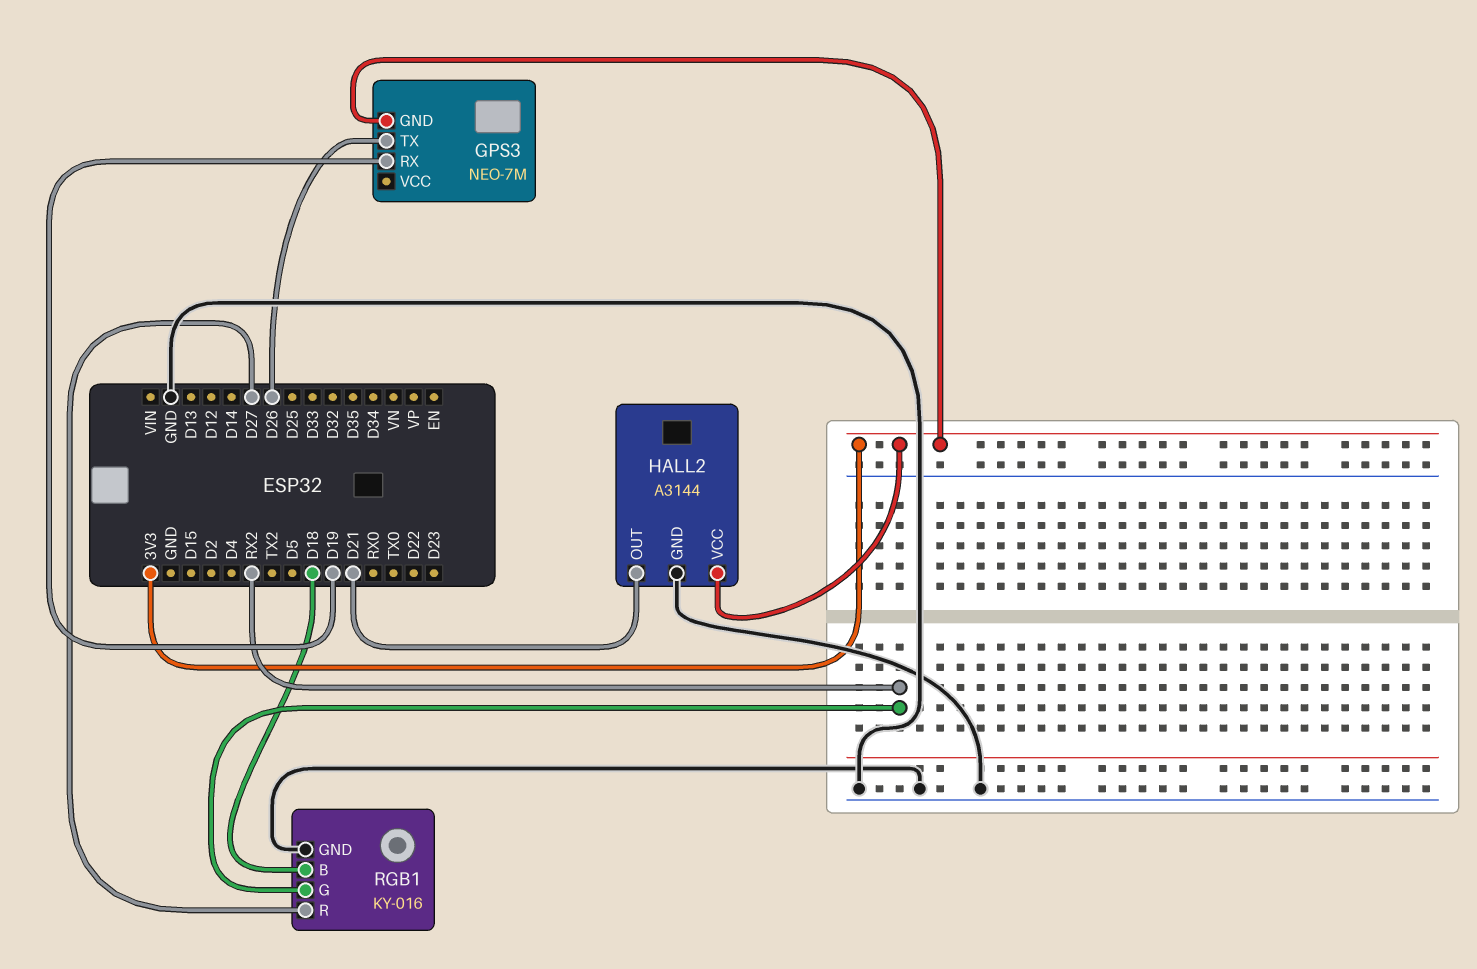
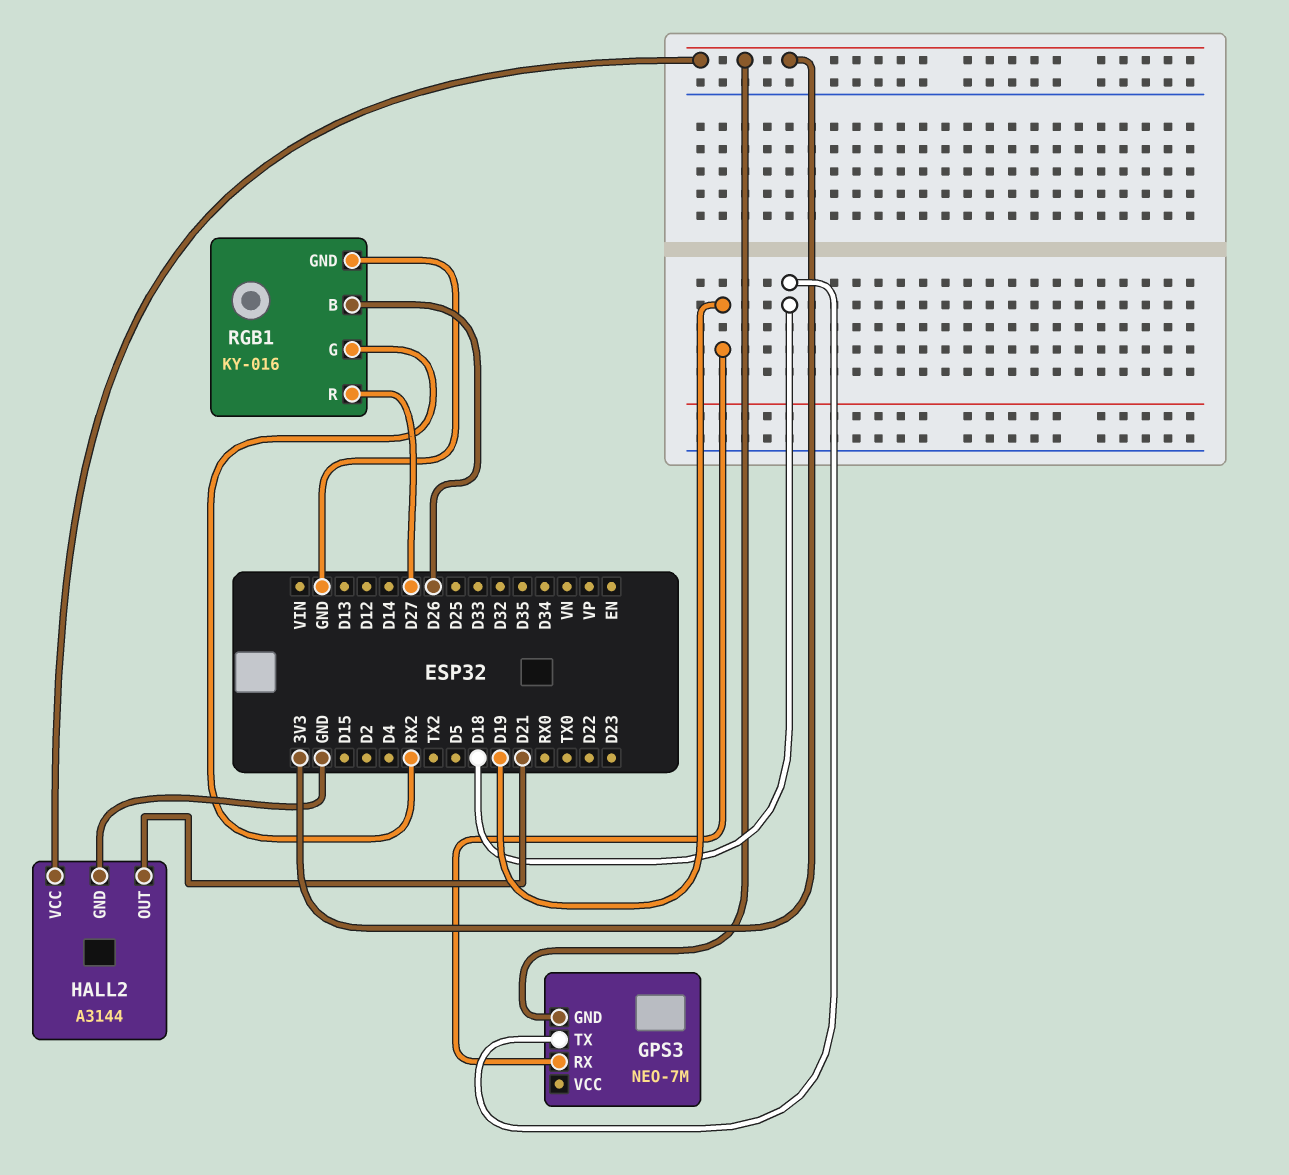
GPS3 pin TX: D26 -> D18
RGB1 pin B: D18 -> D26

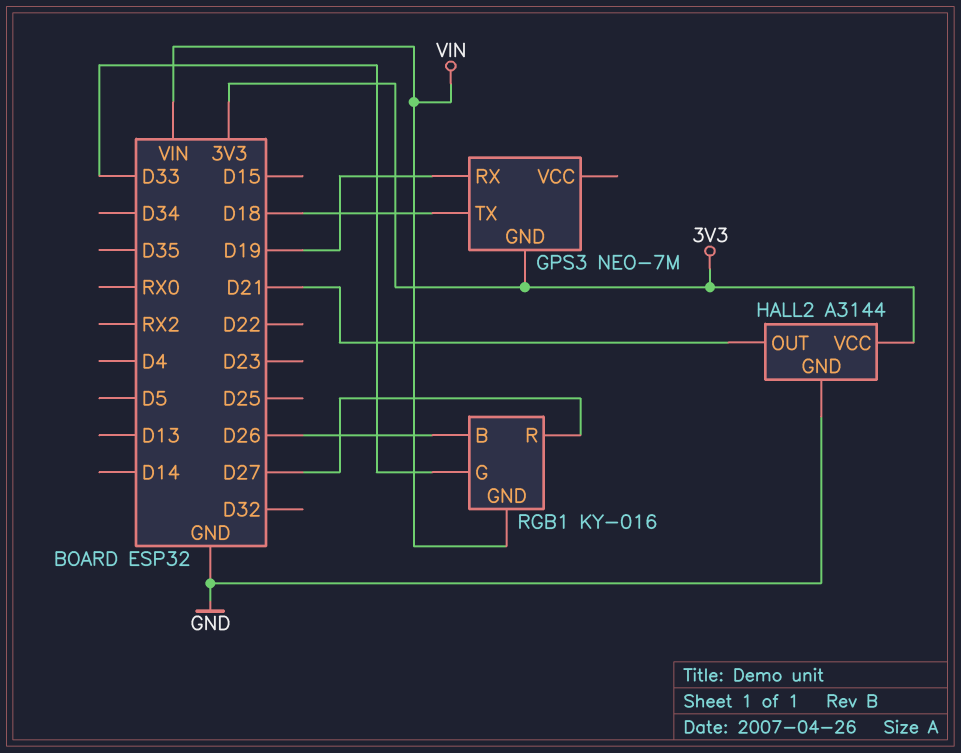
RGB1 pin G: RX2 -> D33
RGB1 pin GND: GND -> VIN

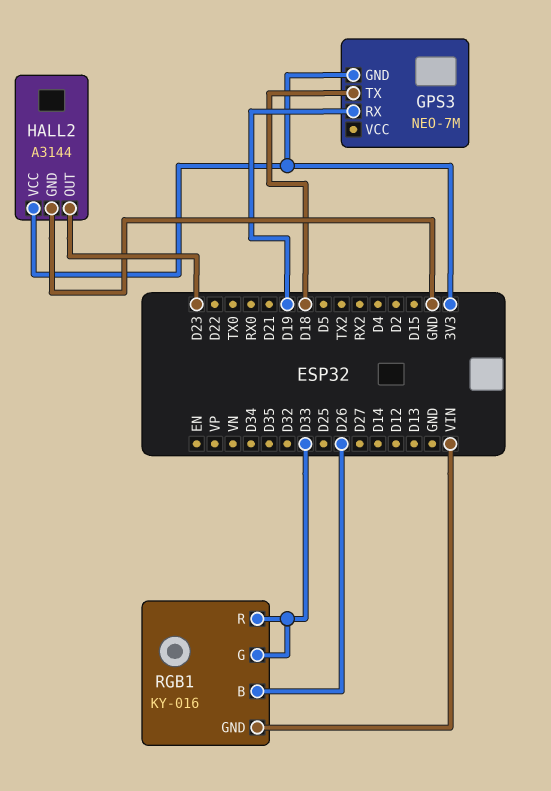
HALL2 pin OUT: D21 -> D23
RGB1 pin R: D27 -> D33

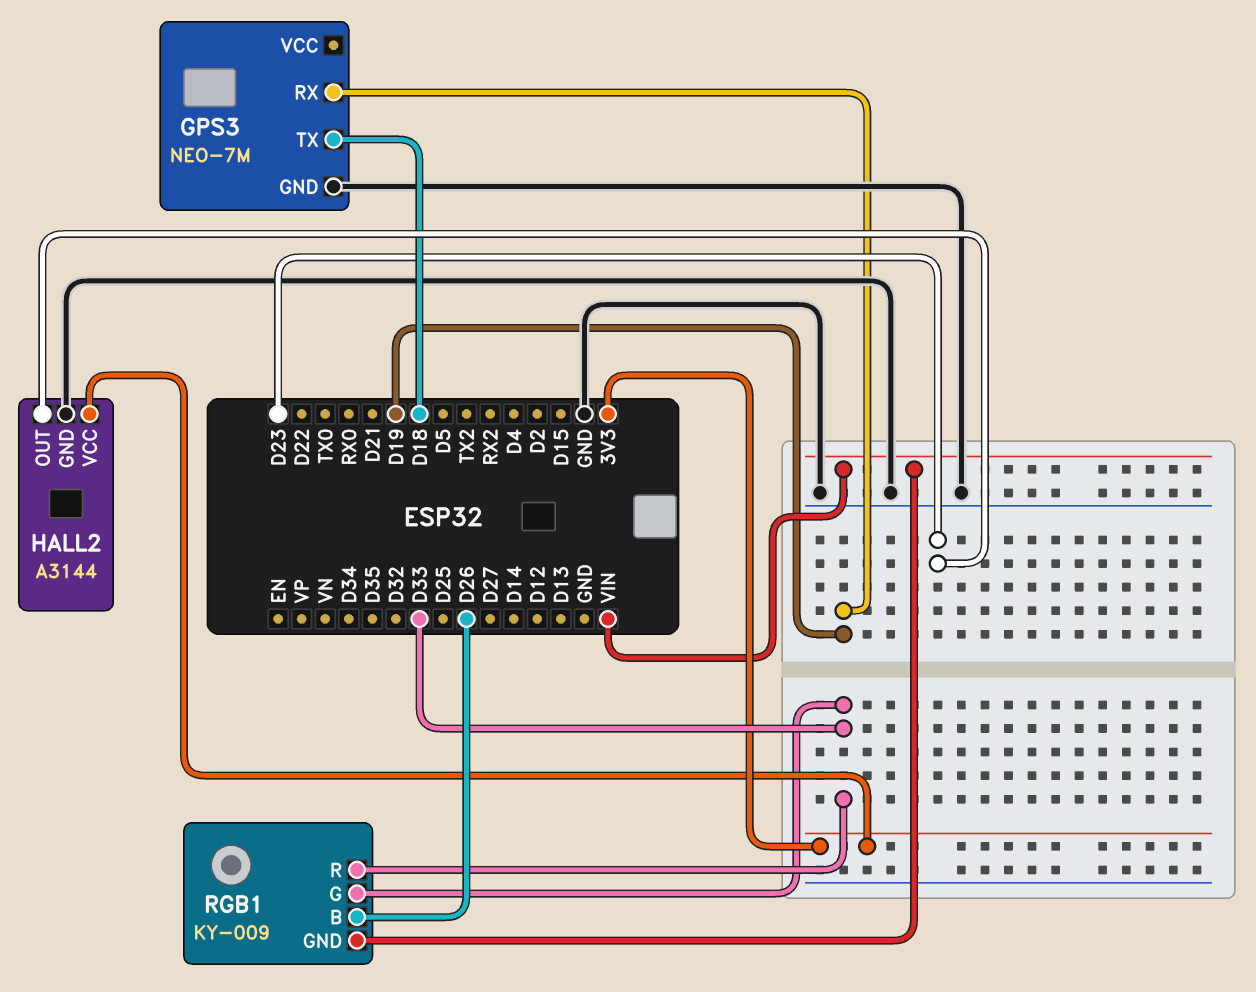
GPS3 pin GND: 3V3 -> GND
RGB1: KY-016 -> KY-009

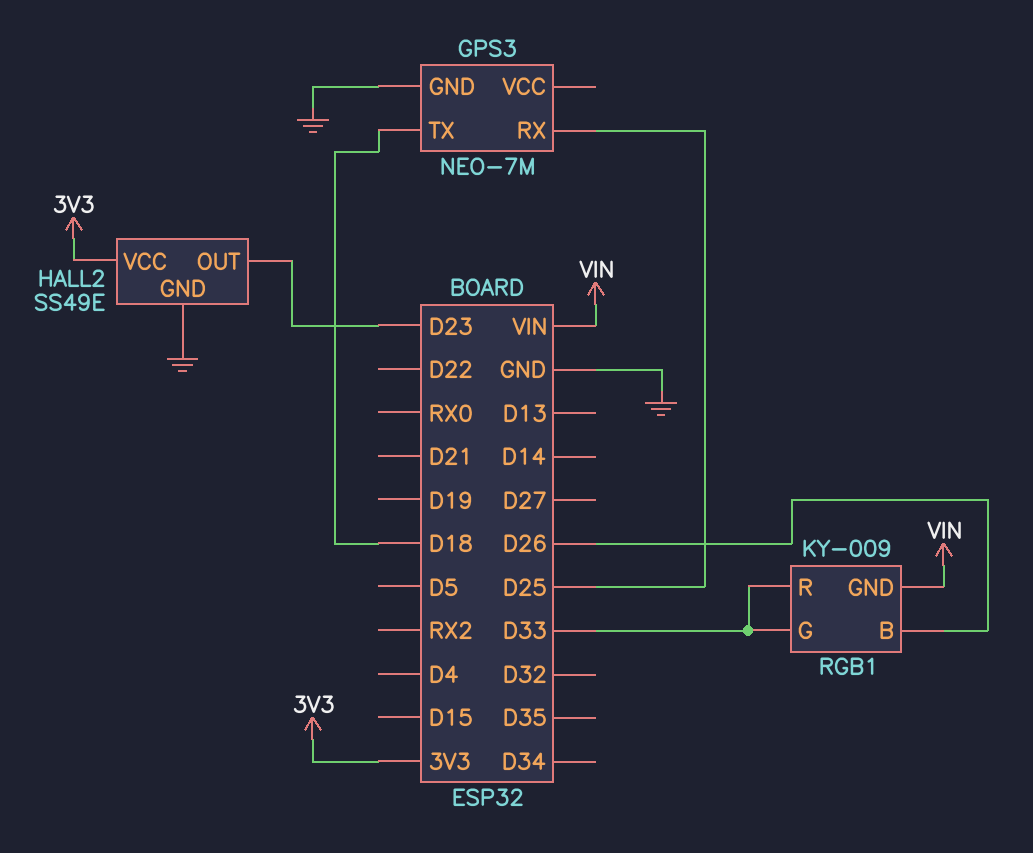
GPS3 pin RX: D19 -> D25
HALL2: A3144 -> SS49E

